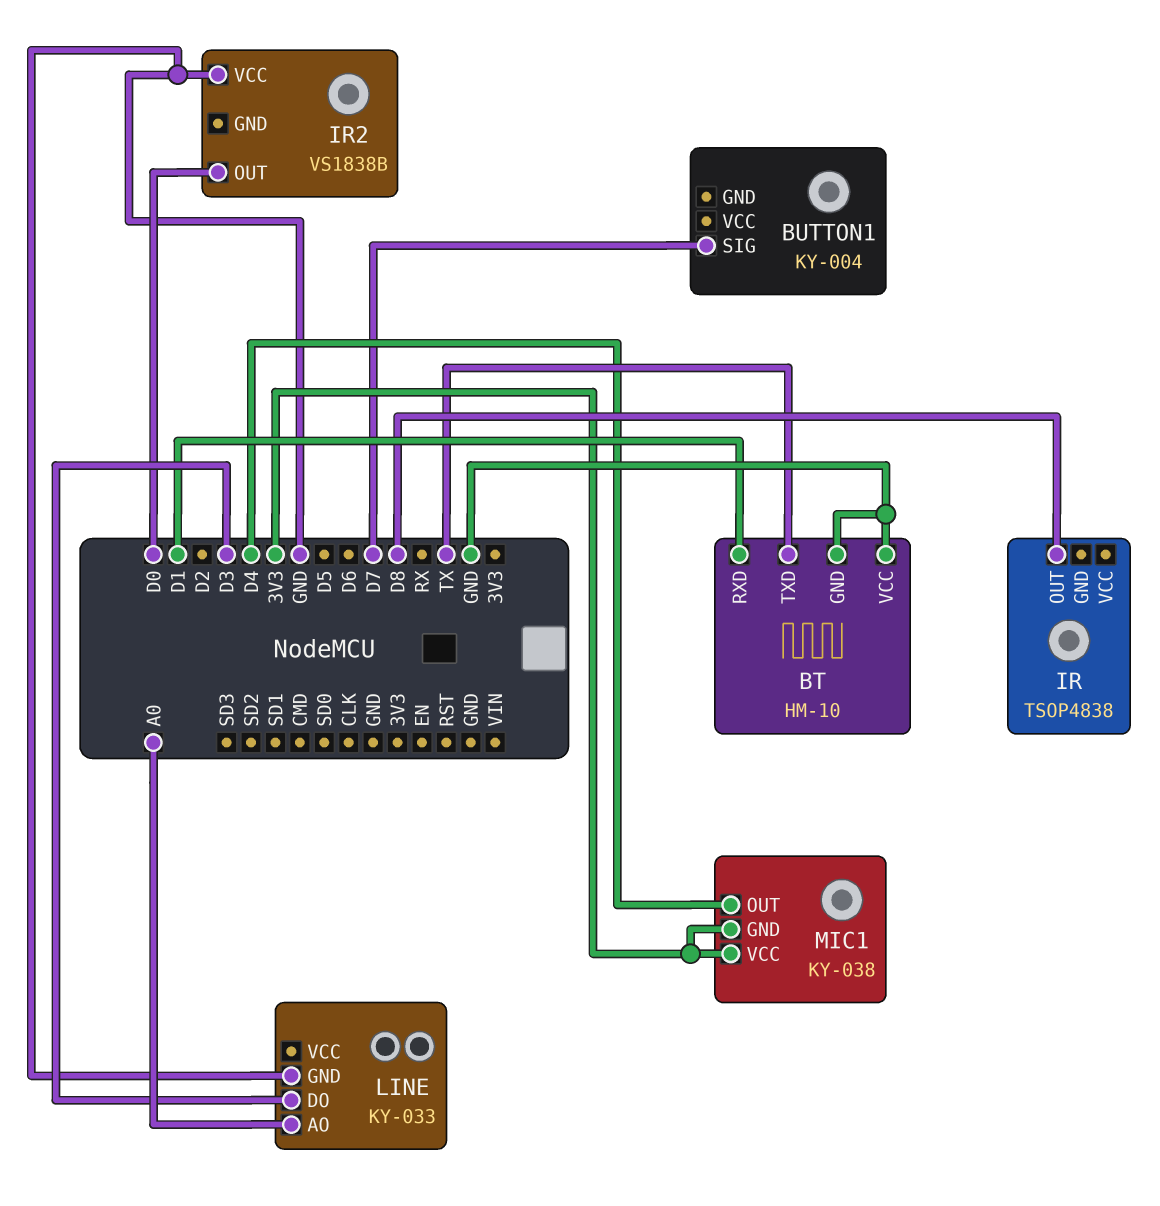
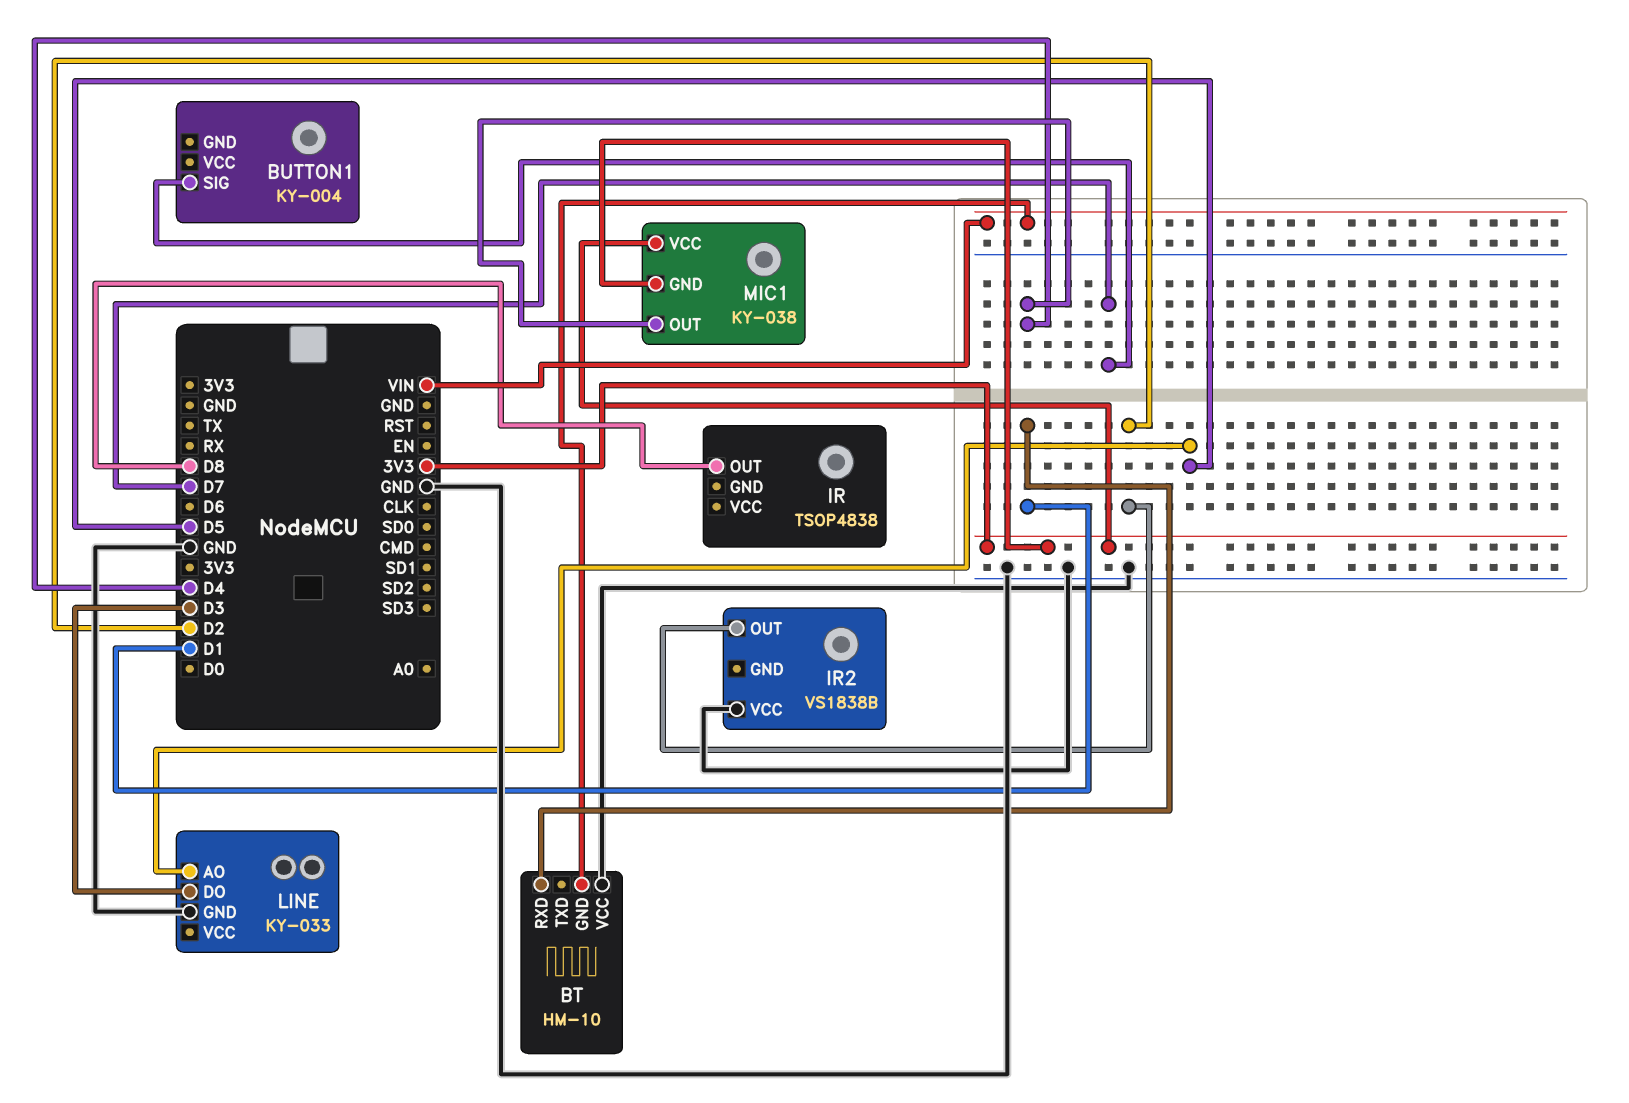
BT pin GND: GND -> VIN
BT pin TXD: TX -> none
IR2 pin OUT: D0 -> D2
LINE pin AO: A0 -> D5

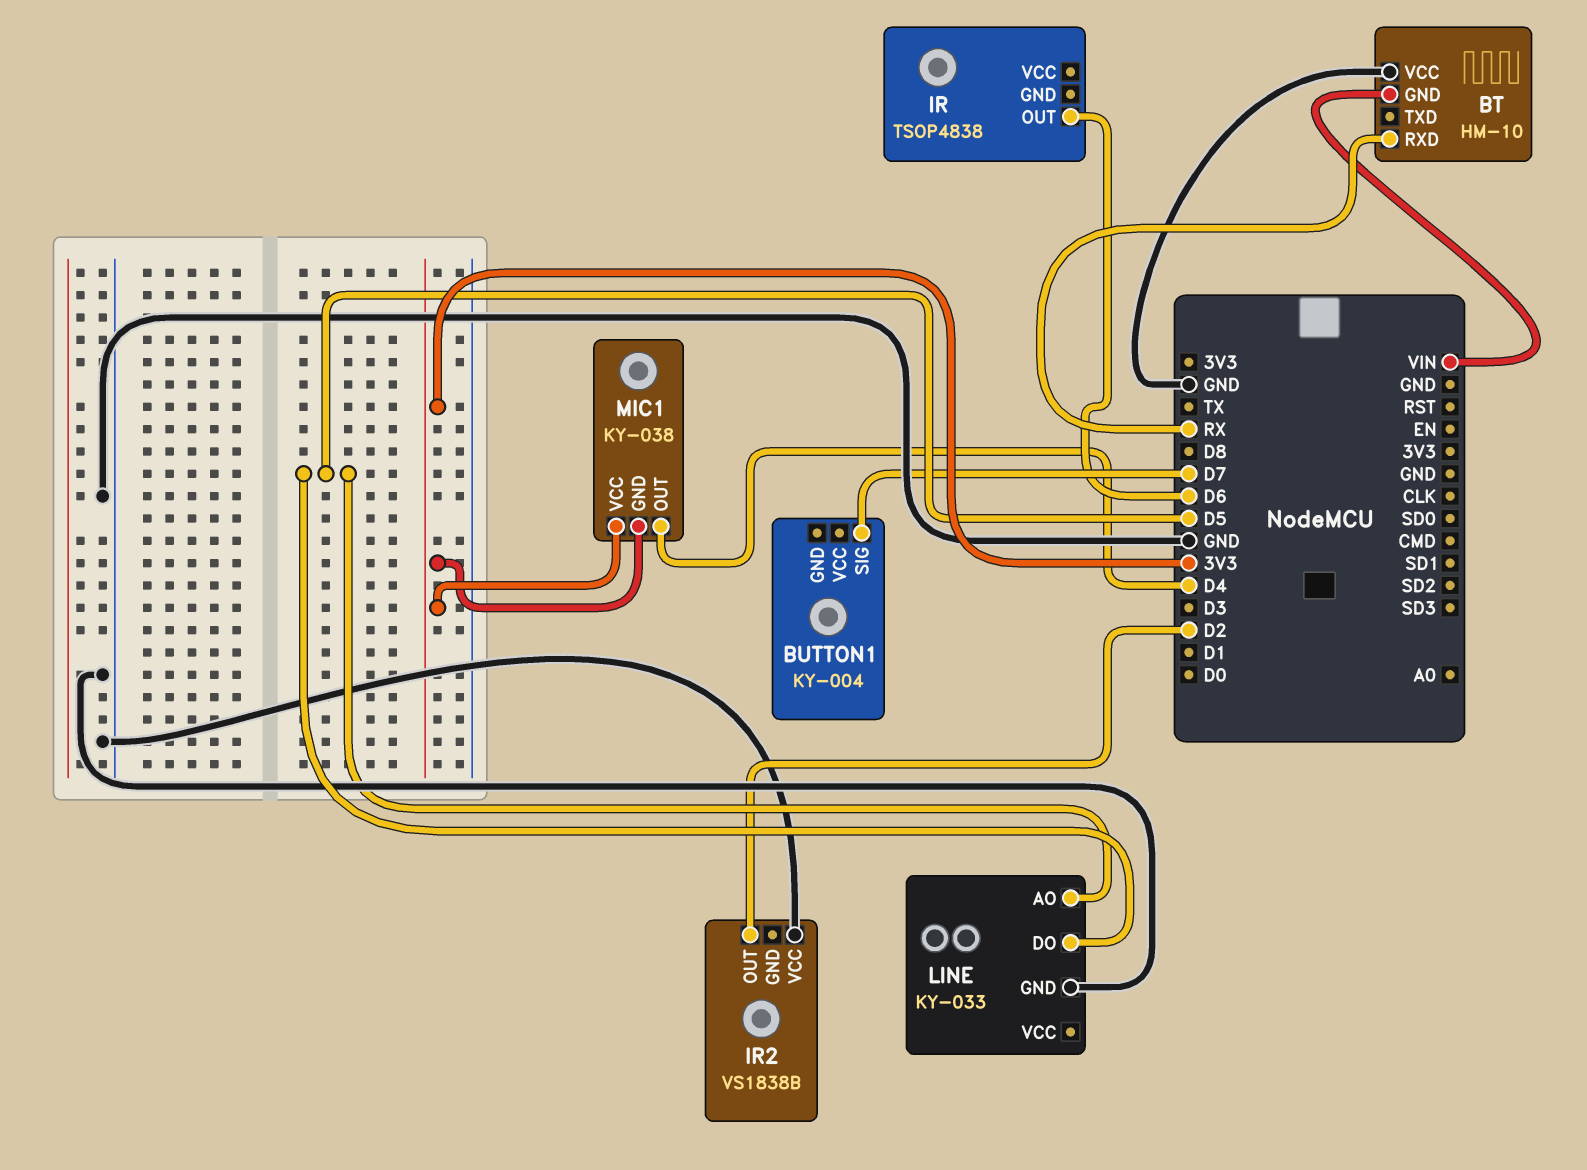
BT pin RXD: D1 -> RX
IR pin OUT: D8 -> D6
LINE pin DO: D3 -> D5

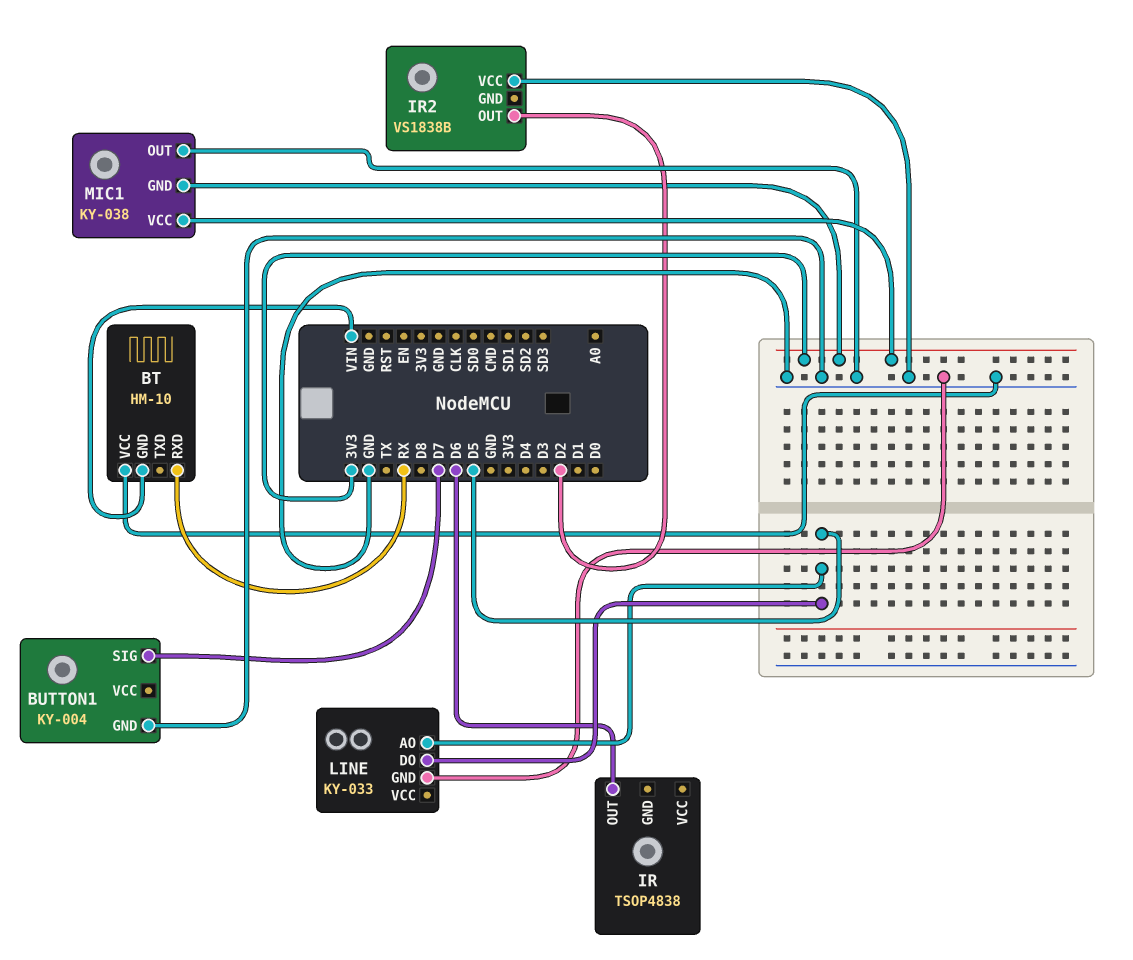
BUTTON1 pin GND: none -> GND
MIC1 pin OUT: D4 -> GND

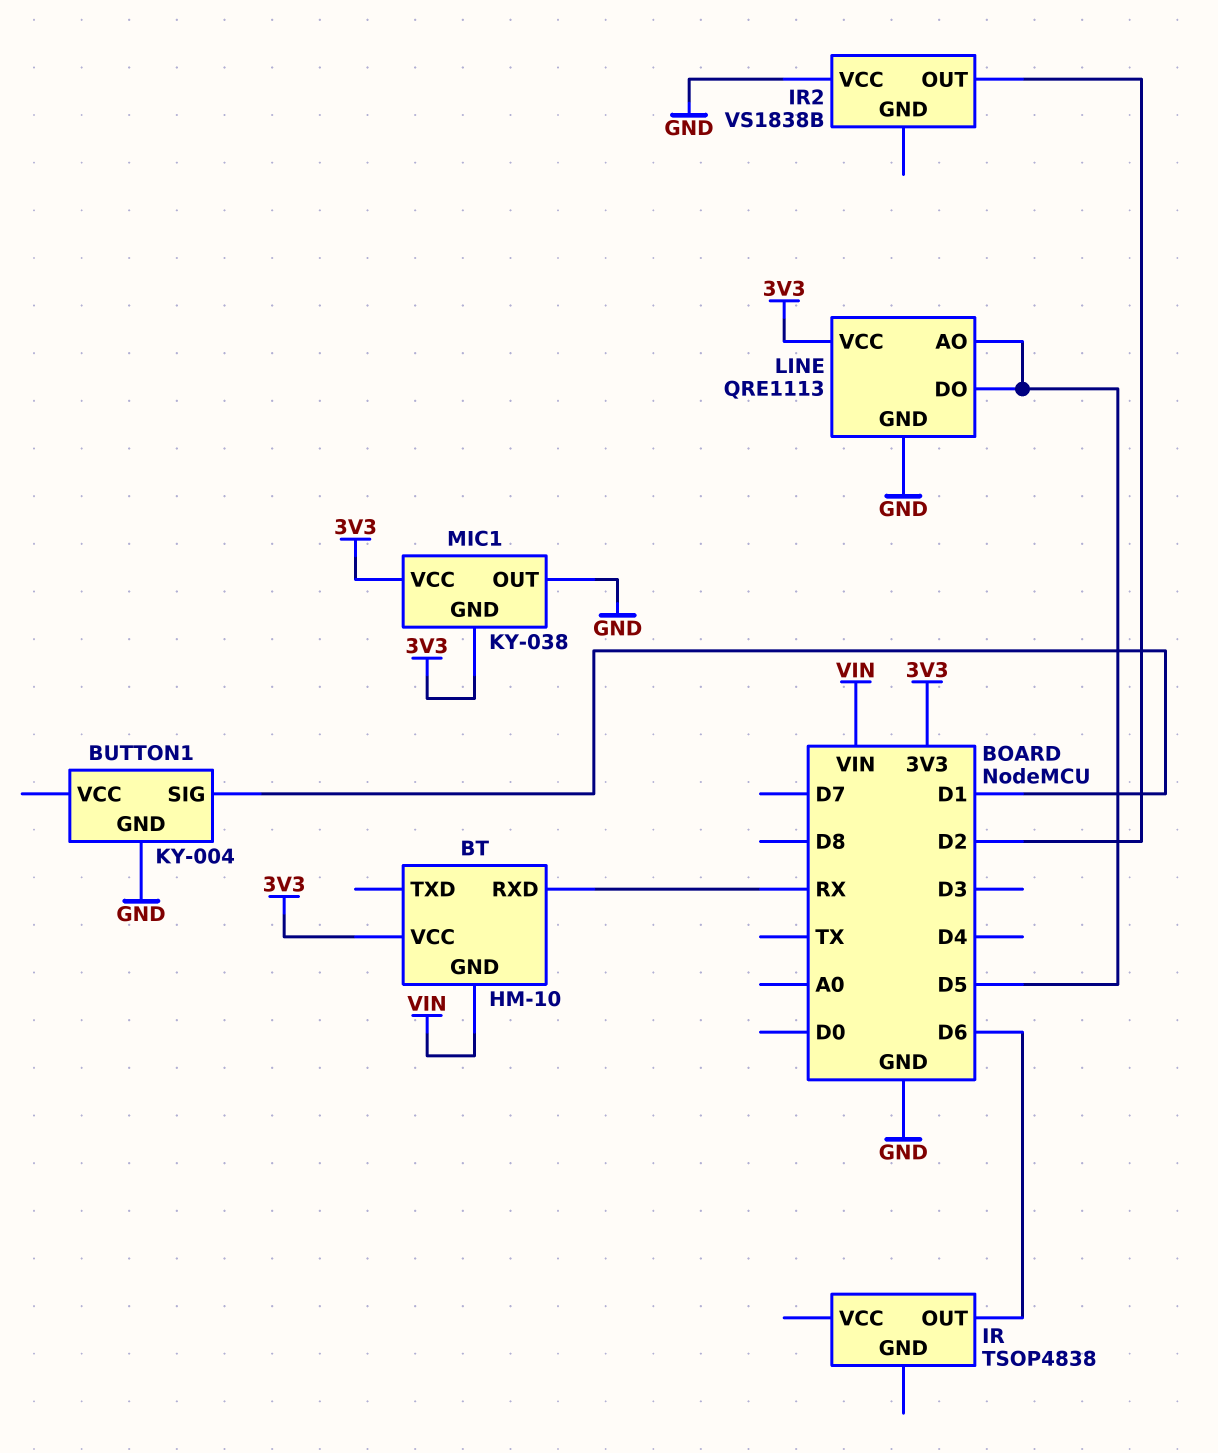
BT pin VCC: GND -> 3V3
BUTTON1 pin SIG: D7 -> D1
LINE: KY-033 -> QRE1113
LINE pin VCC: none -> 3V3

